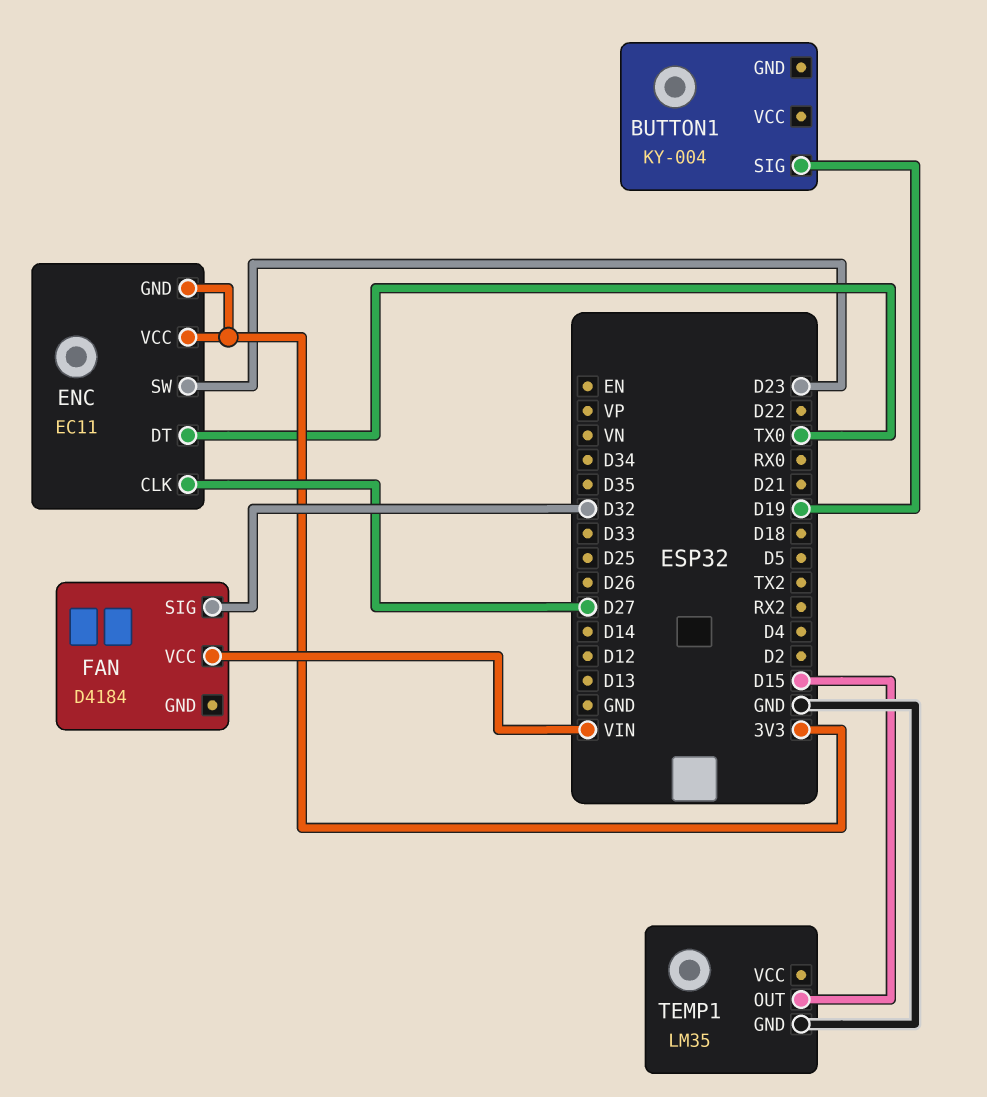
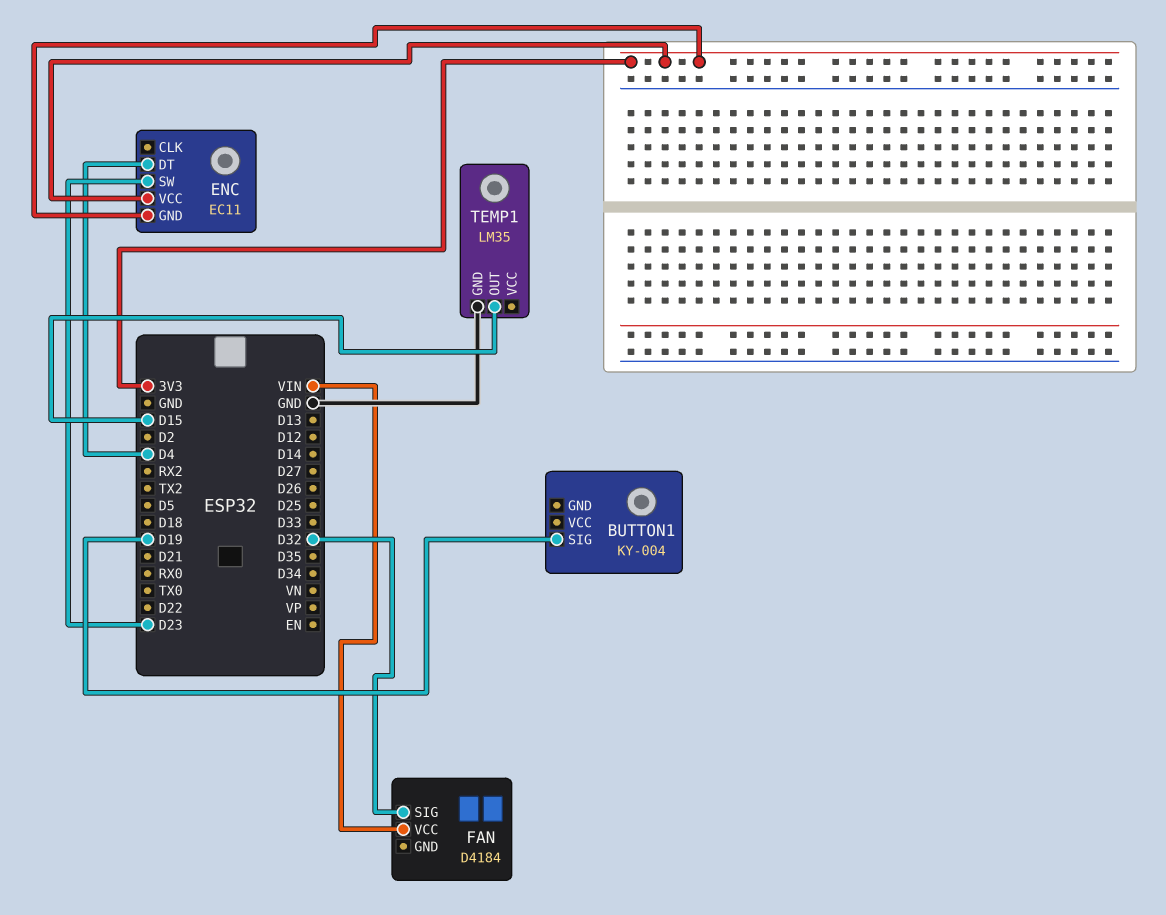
ENC pin CLK: D27 -> none
ENC pin DT: TX0 -> D4

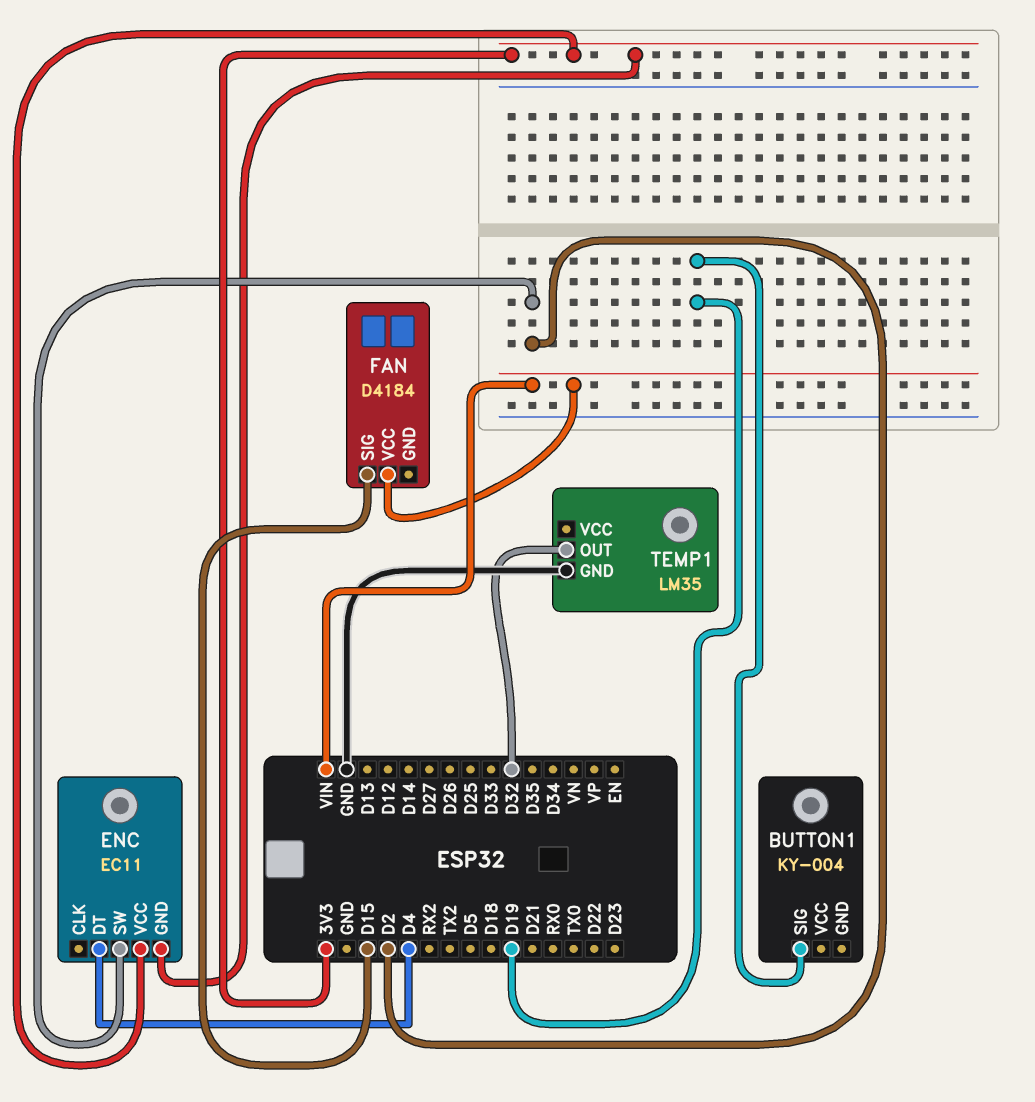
ENC pin SW: D23 -> D2
FAN pin SIG: D32 -> D15
TEMP1 pin OUT: D15 -> D32

